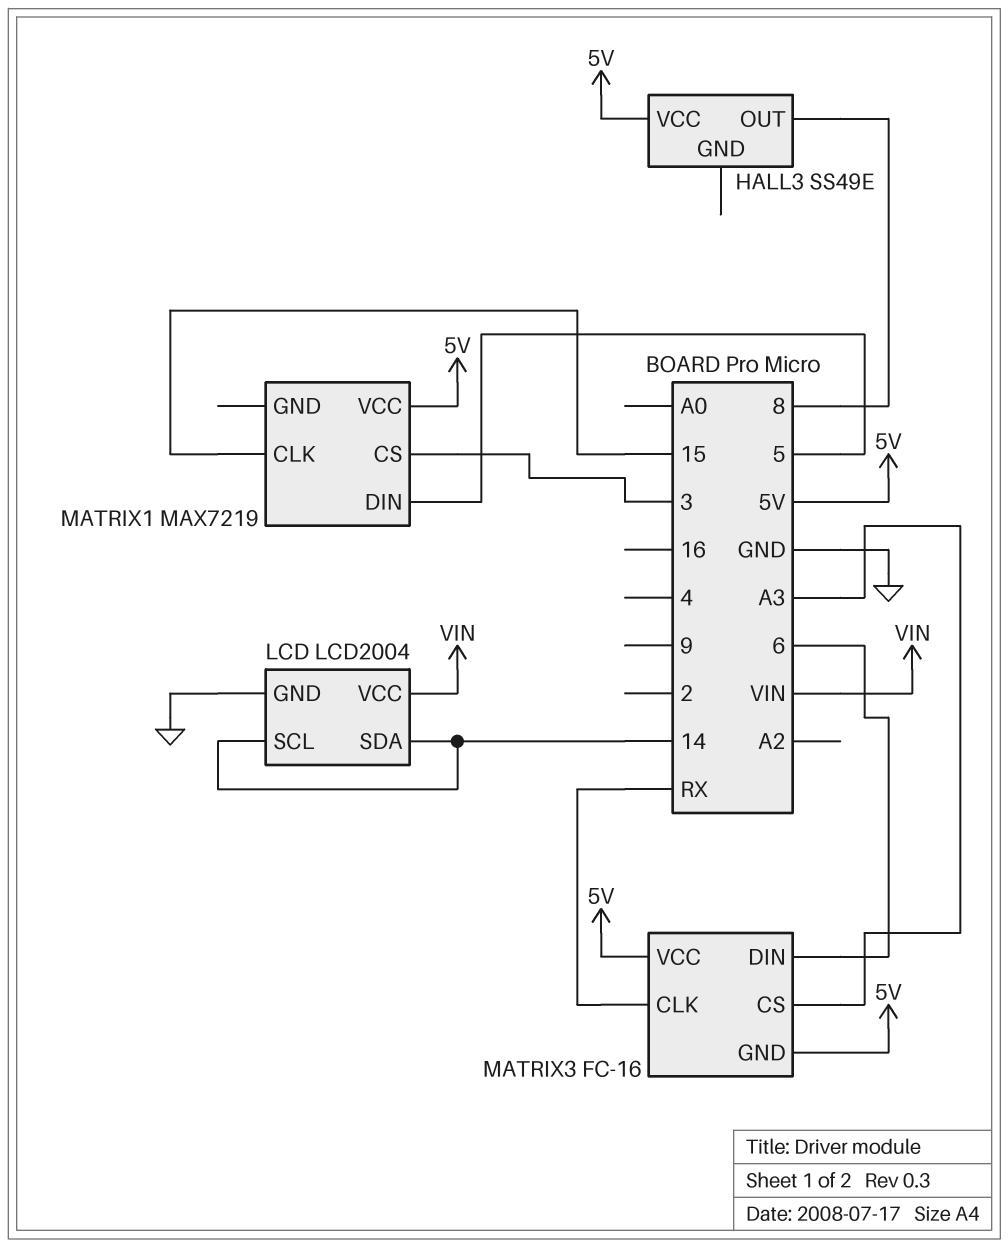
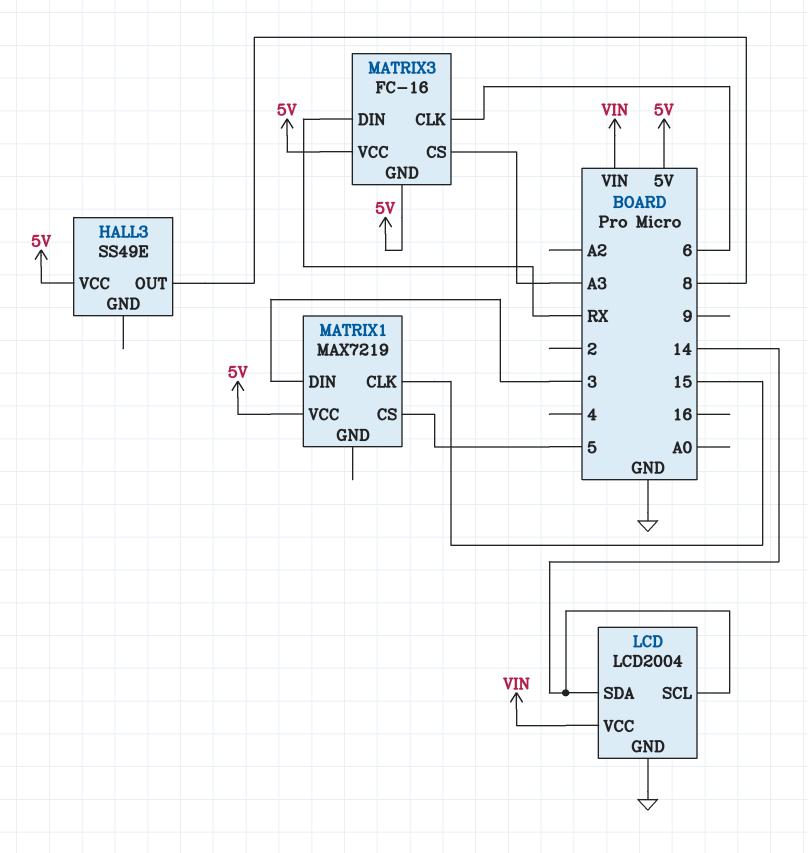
MATRIX1 pin CS: 3 -> 5
MATRIX1 pin DIN: 5 -> 3
MATRIX3 pin CLK: RX -> 6
MATRIX3 pin DIN: 6 -> RX

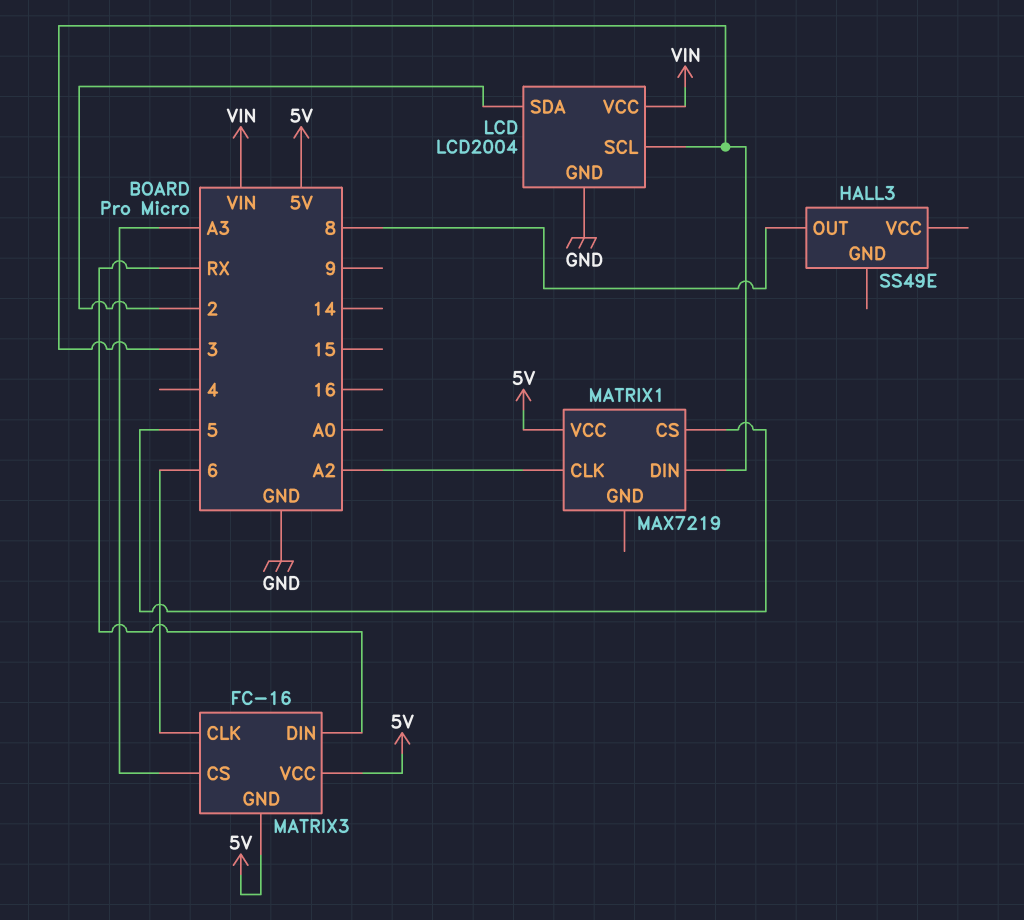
HALL3 pin VCC: 5V -> none
LCD pin SCL: 14 -> 3
LCD pin SDA: 14 -> 2
MATRIX1 pin CLK: 15 -> A2

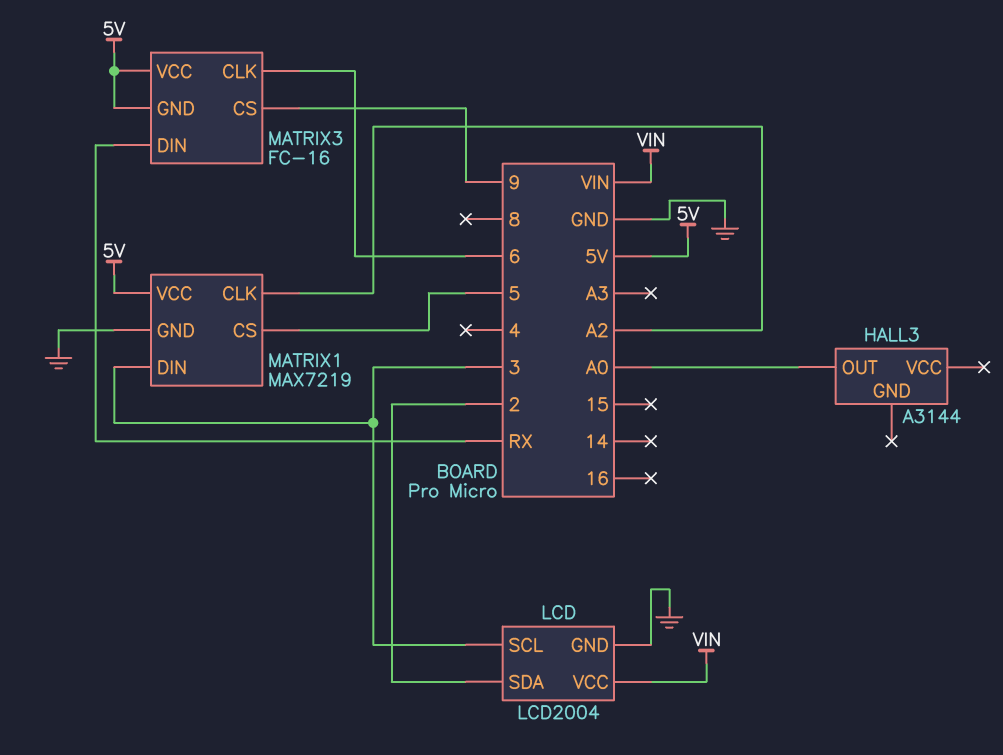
HALL3: SS49E -> A3144
HALL3 pin OUT: 8 -> A0
MATRIX1 pin GND: none -> GND
MATRIX3 pin CS: A3 -> 9

